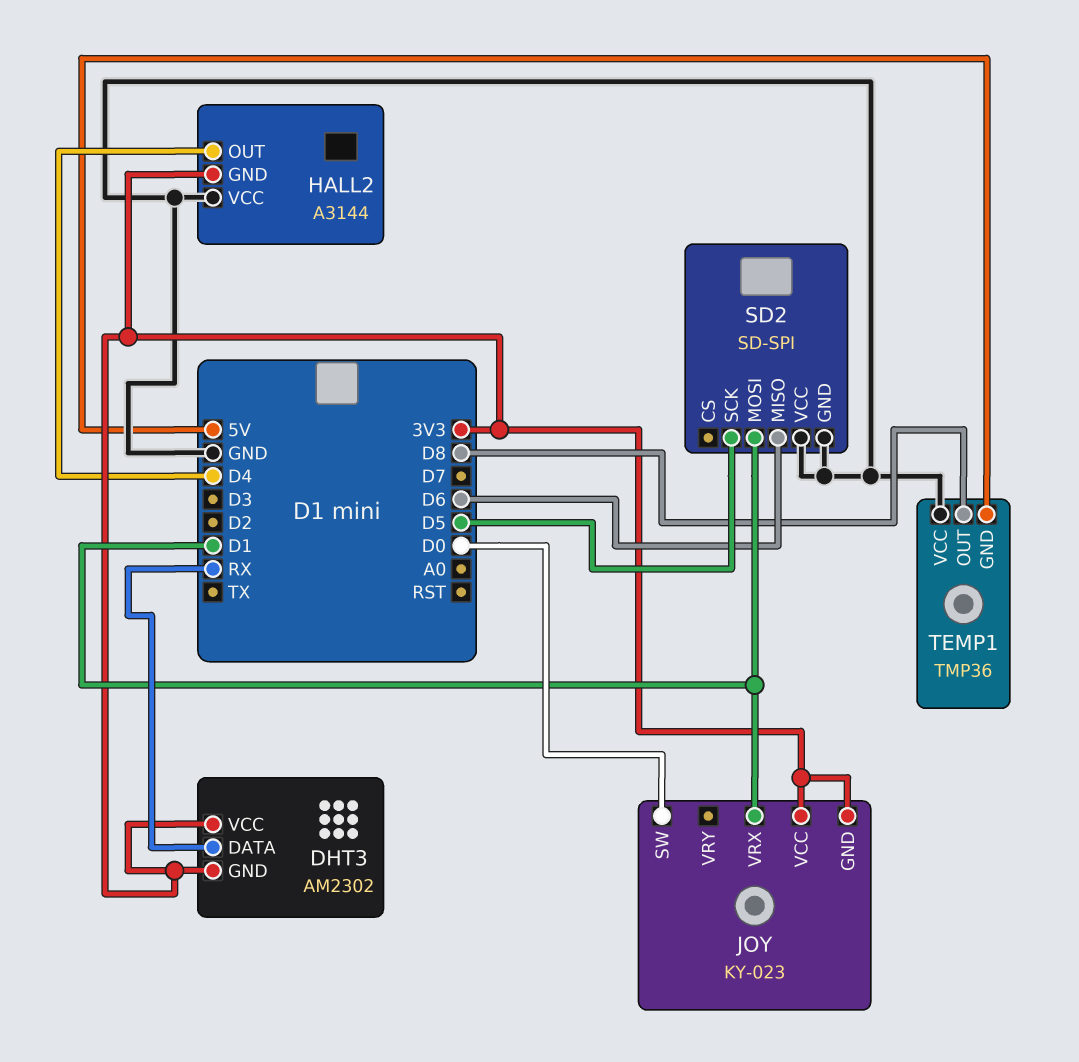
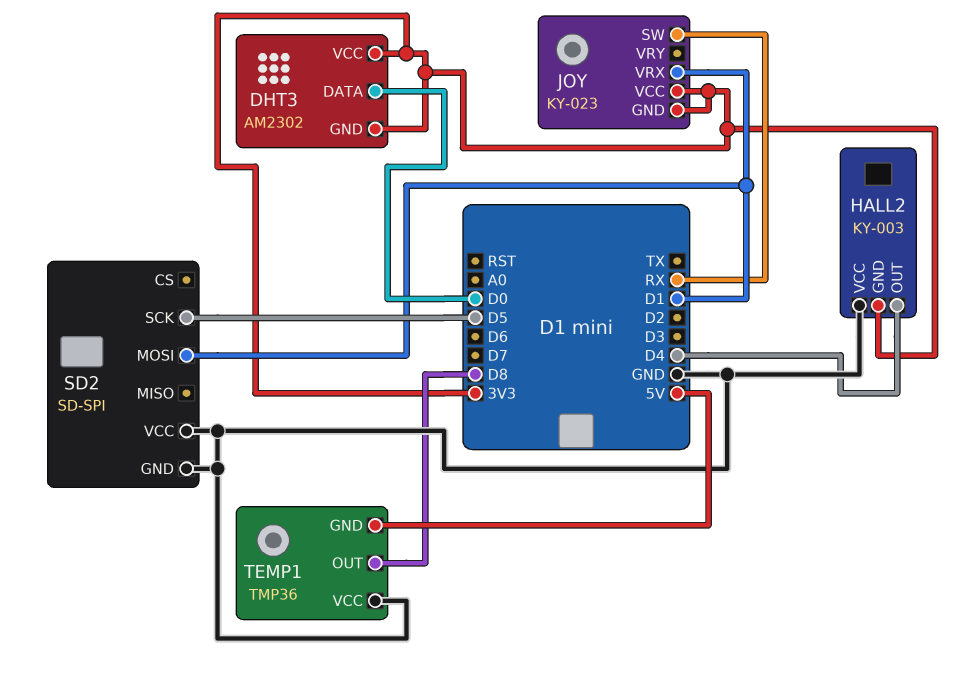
DHT3 pin DATA: RX -> D0
HALL2: A3144 -> KY-003
JOY pin SW: D0 -> RX
SD2 pin MISO: D6 -> none

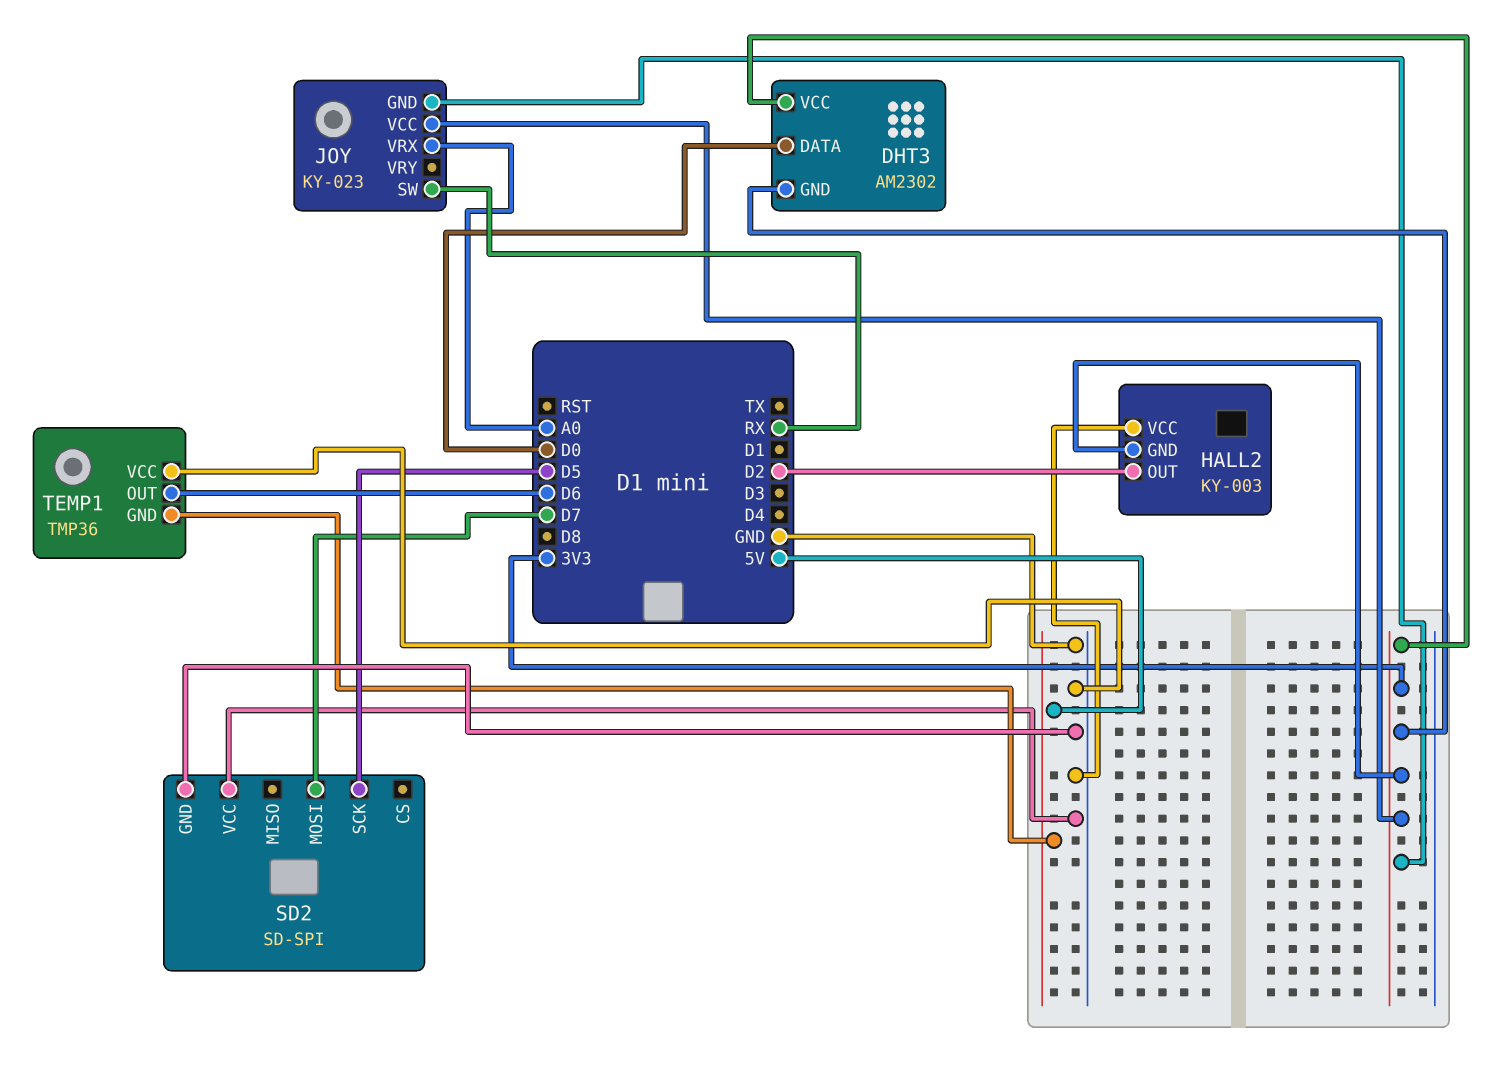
HALL2 pin OUT: D4 -> D2
JOY pin VRX: D1 -> A0
SD2 pin MOSI: D1 -> D7
TEMP1 pin OUT: D8 -> D6

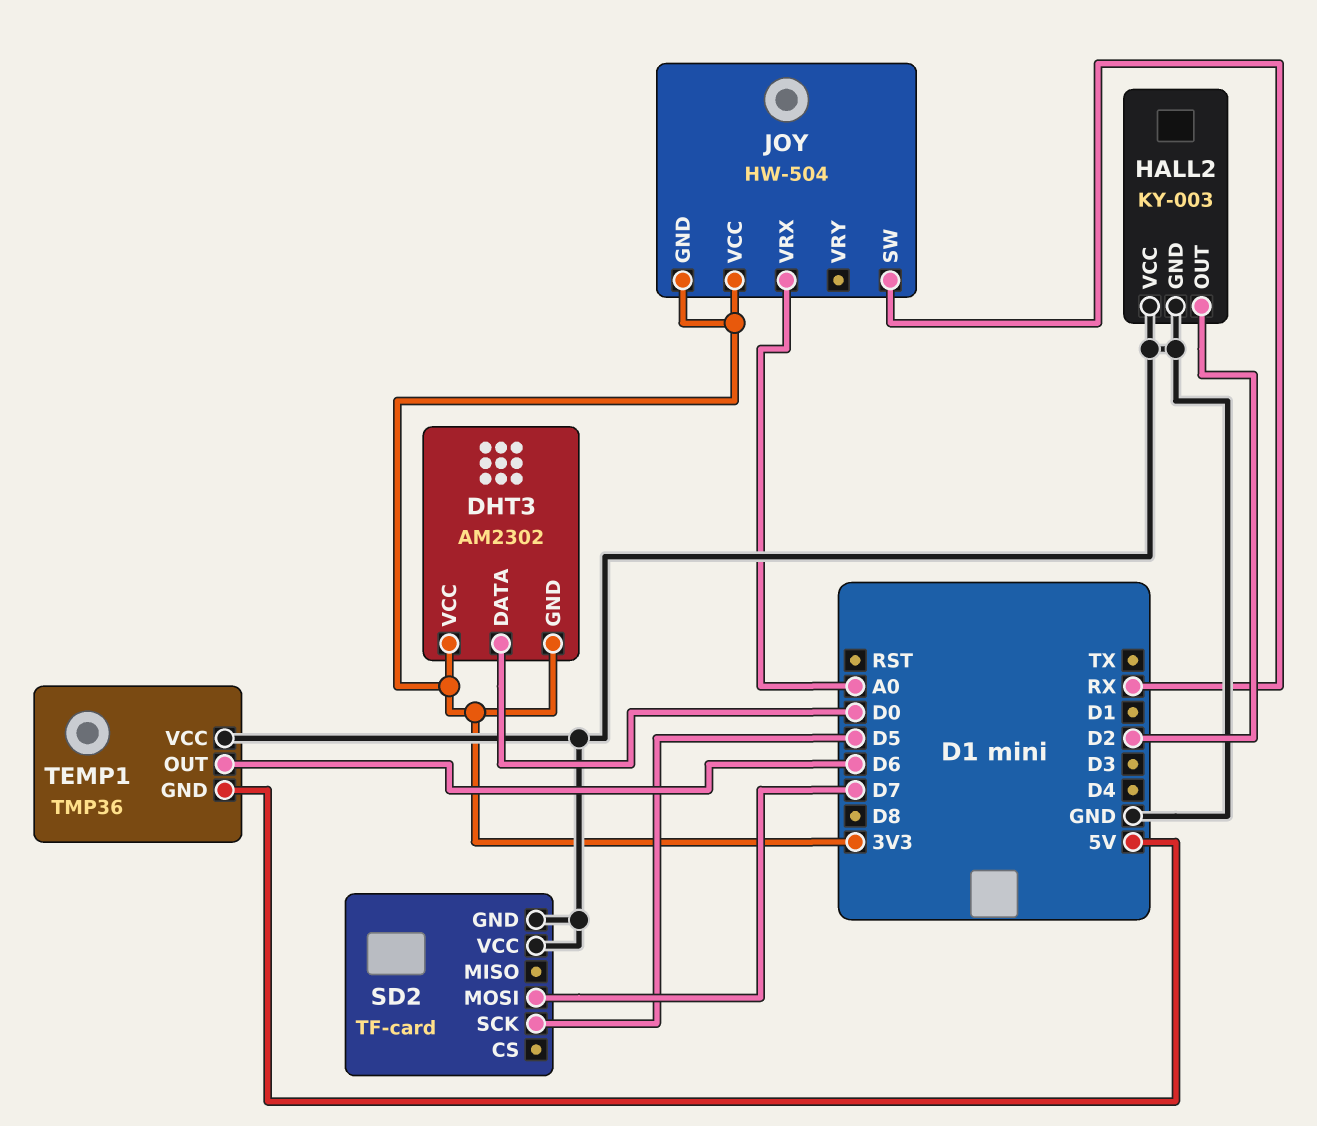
HALL2 pin GND: 3V3 -> GND
JOY: KY-023 -> HW-504
SD2: SD-SPI -> TF-card

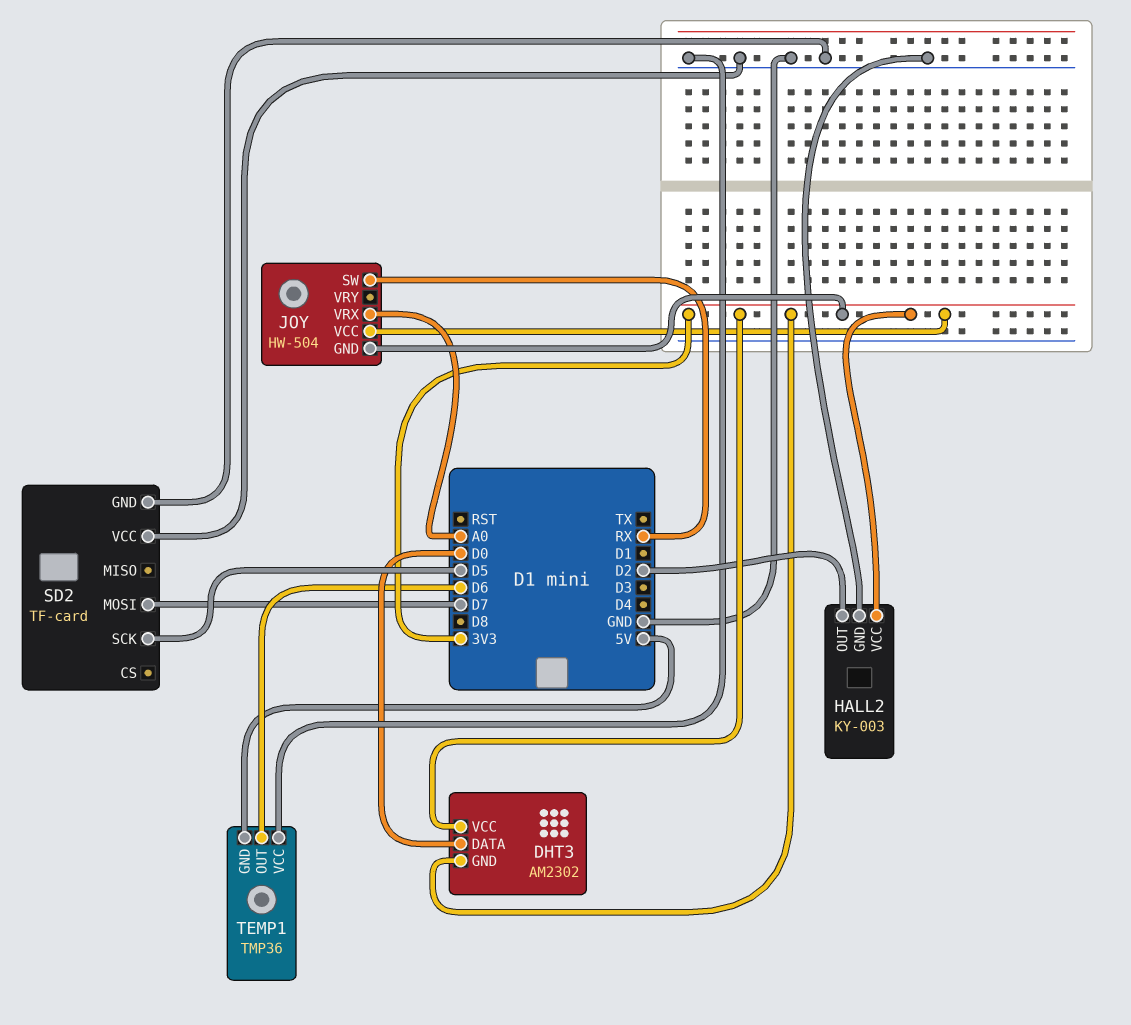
HALL2 pin VCC: GND -> 3V3

